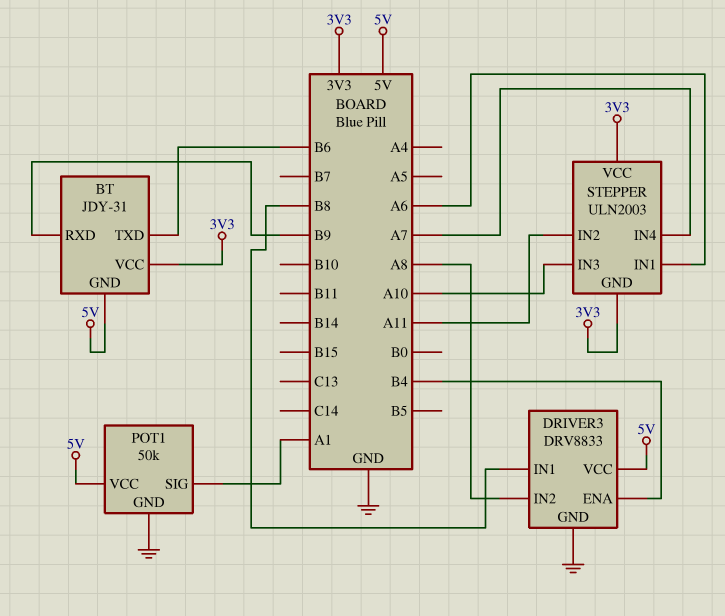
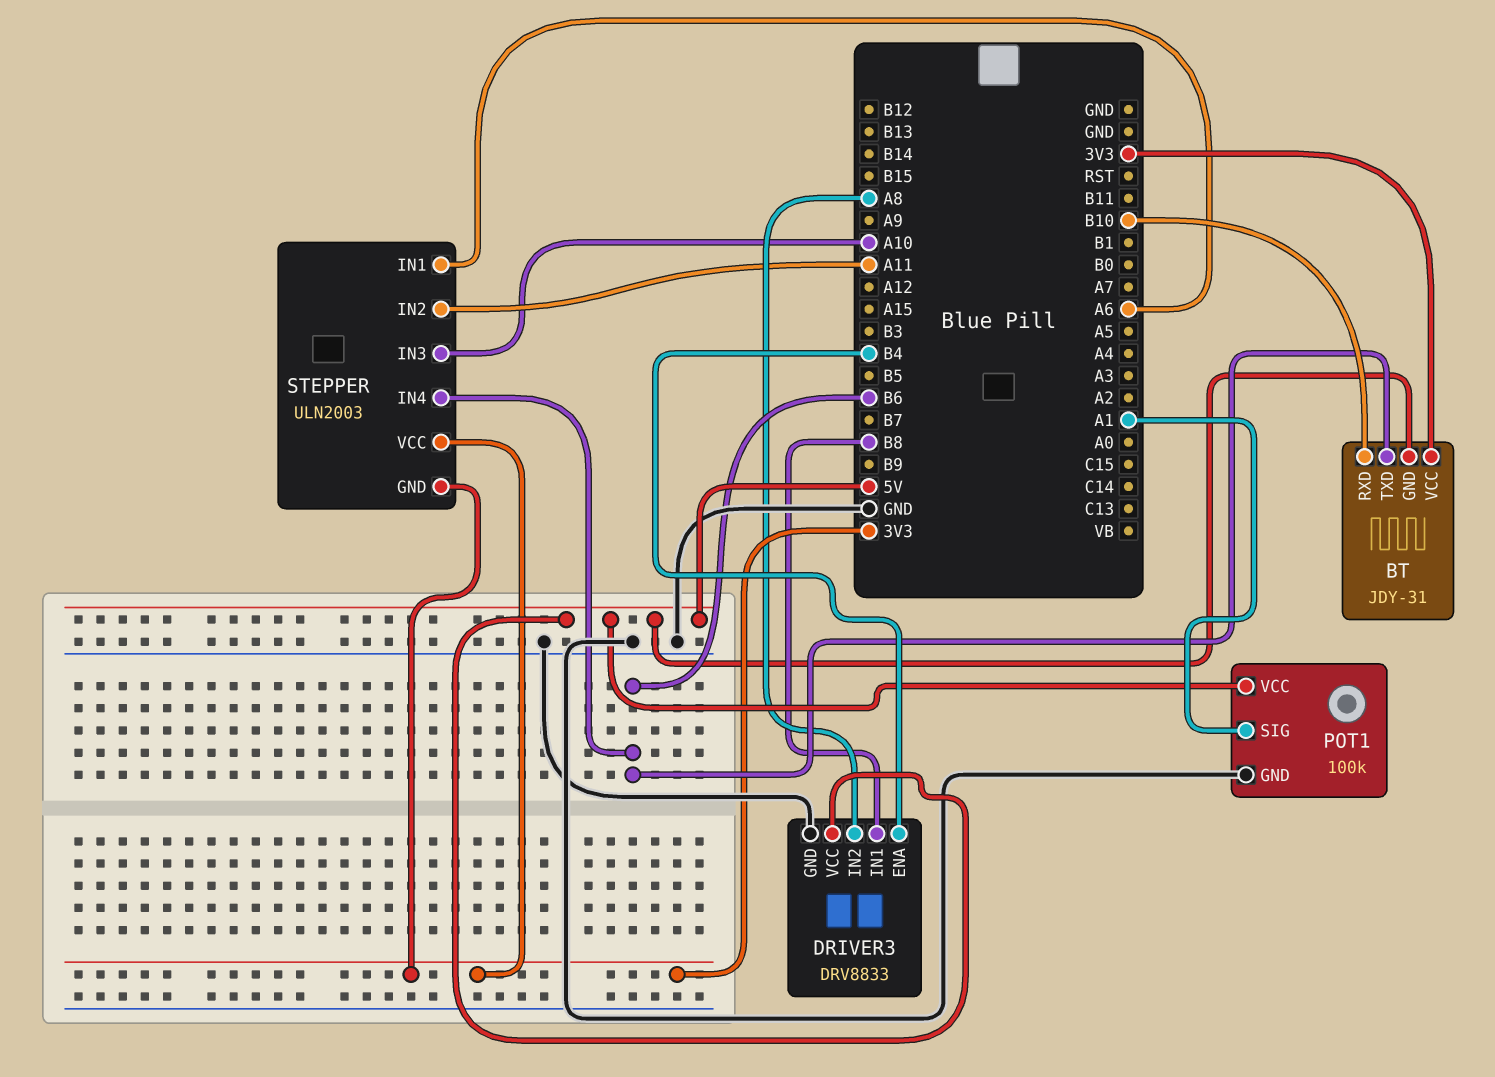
BT pin RXD: B9 -> B10
POT1: 50k -> 100k
STEPPER pin IN4: A7 -> B6

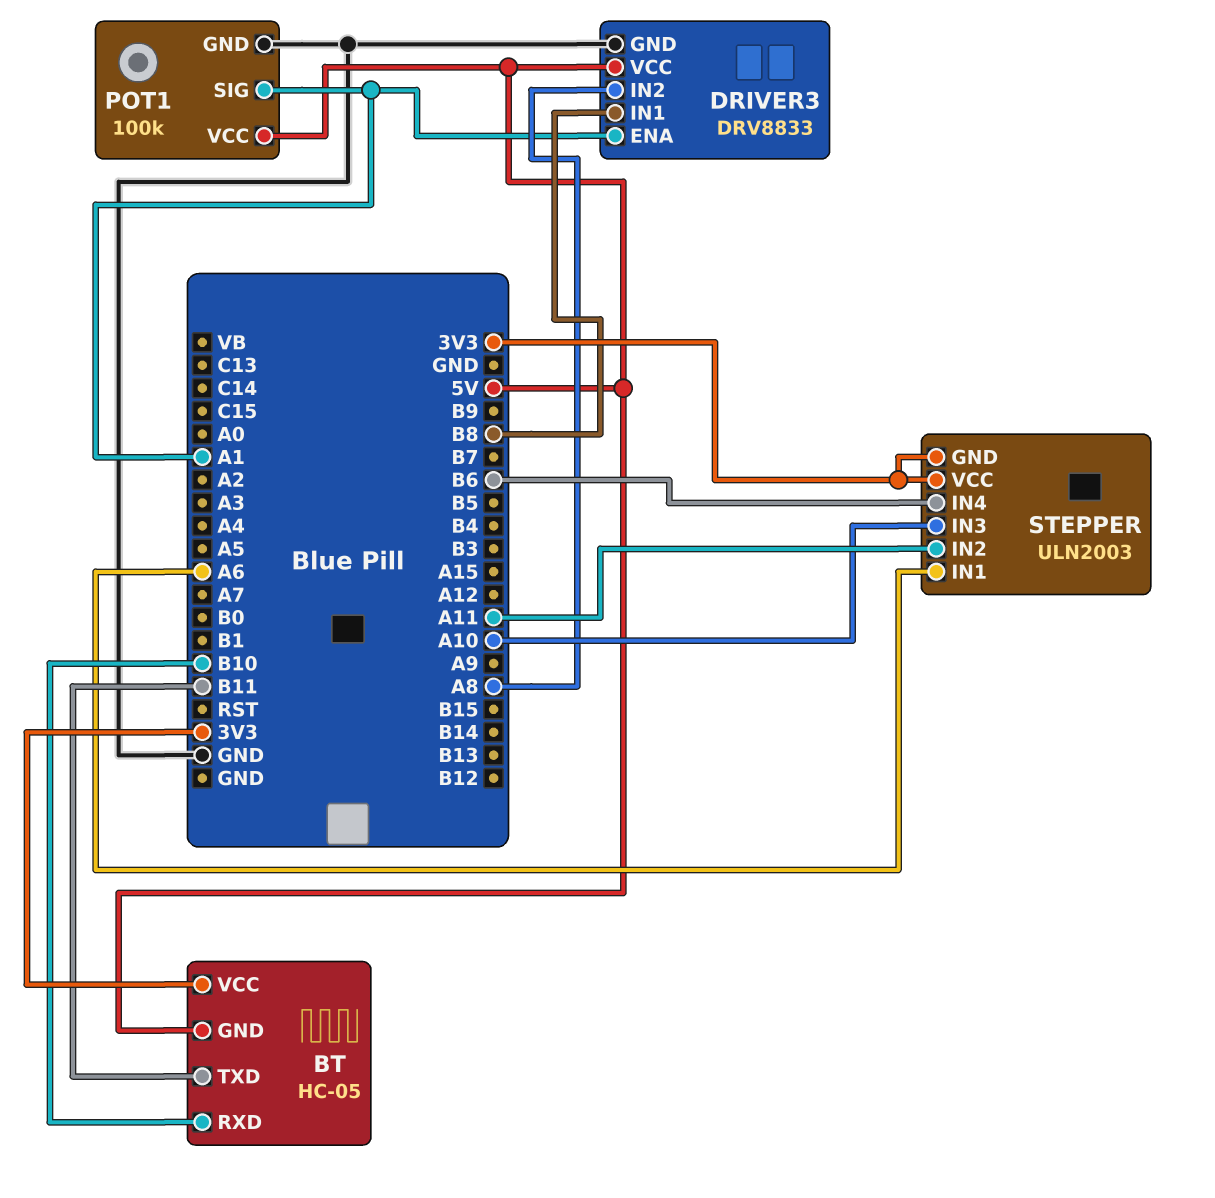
BT: JDY-31 -> HC-05
BT pin TXD: B6 -> B11
DRIVER3 pin ENA: B4 -> A1

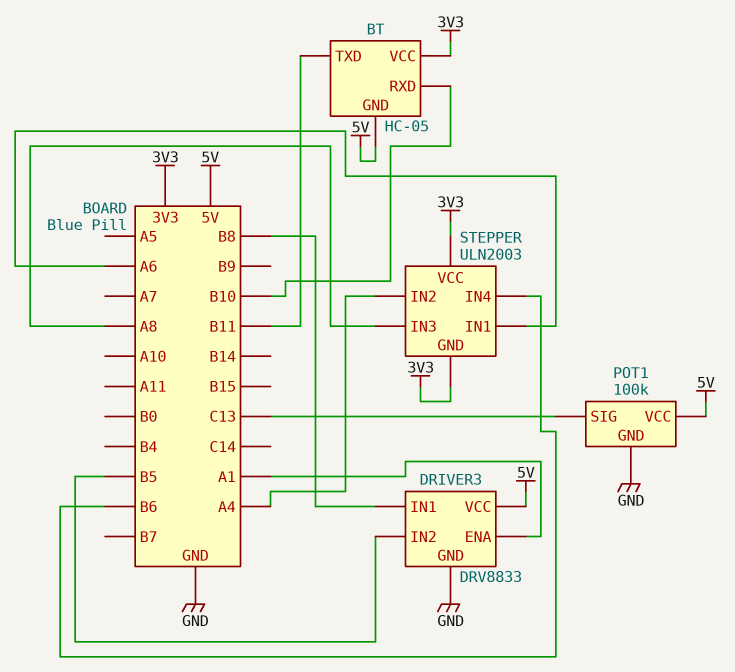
DRIVER3 pin IN2: A8 -> B5
POT1 pin SIG: A1 -> C13
STEPPER pin IN2: A11 -> A4
STEPPER pin IN3: A10 -> A8

